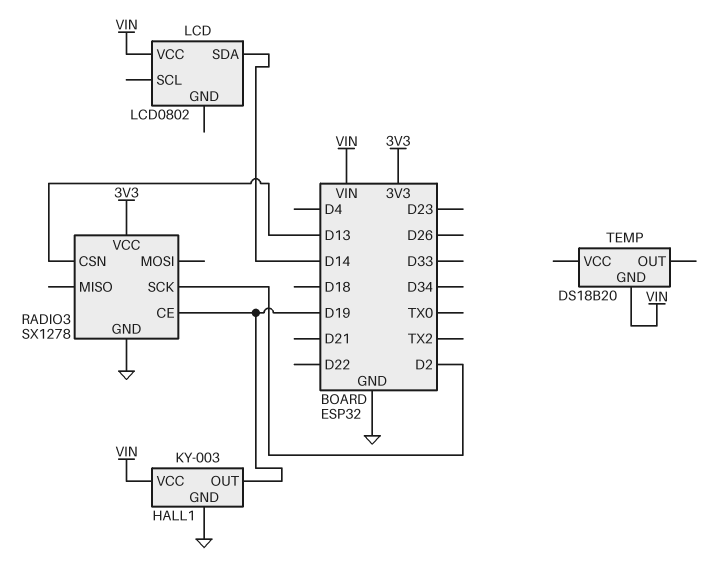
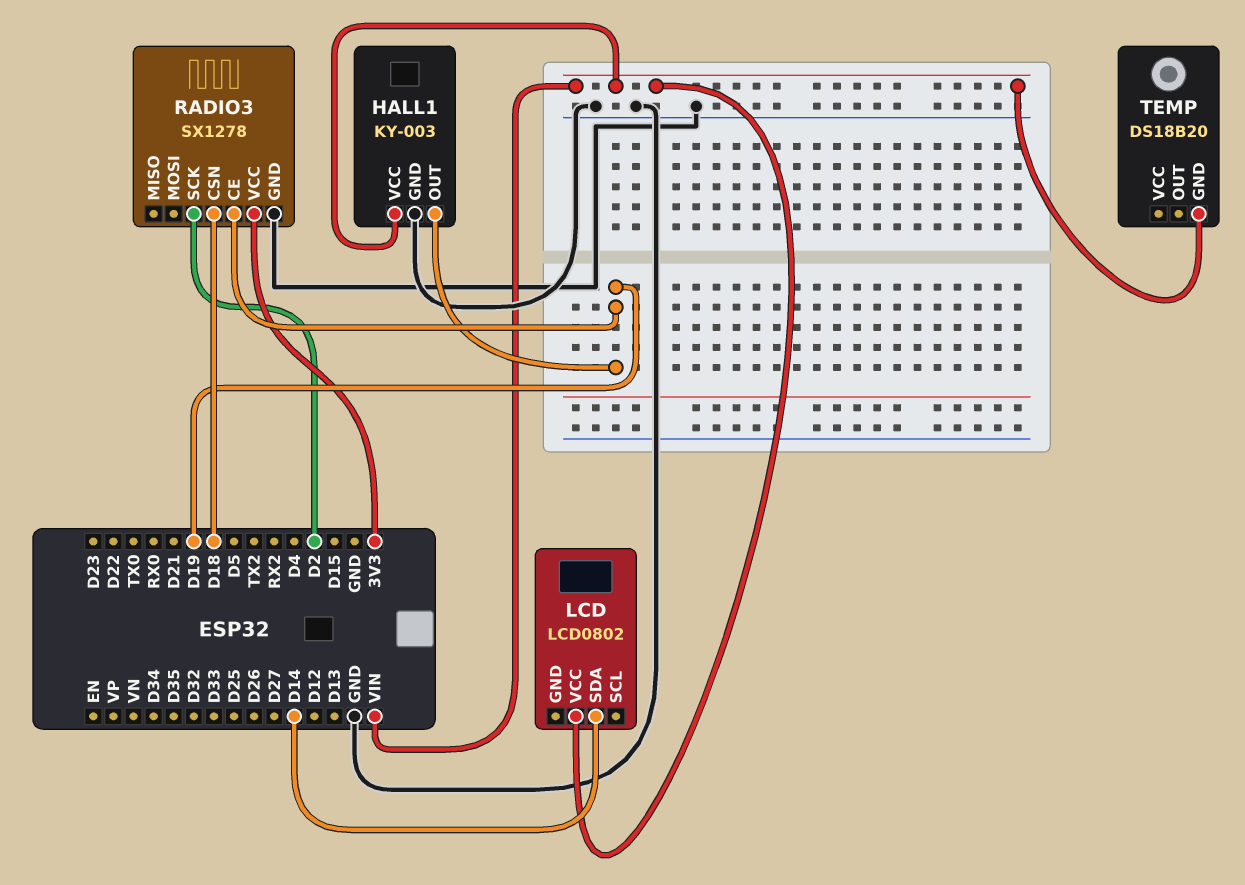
RADIO3 pin CSN: D13 -> D18

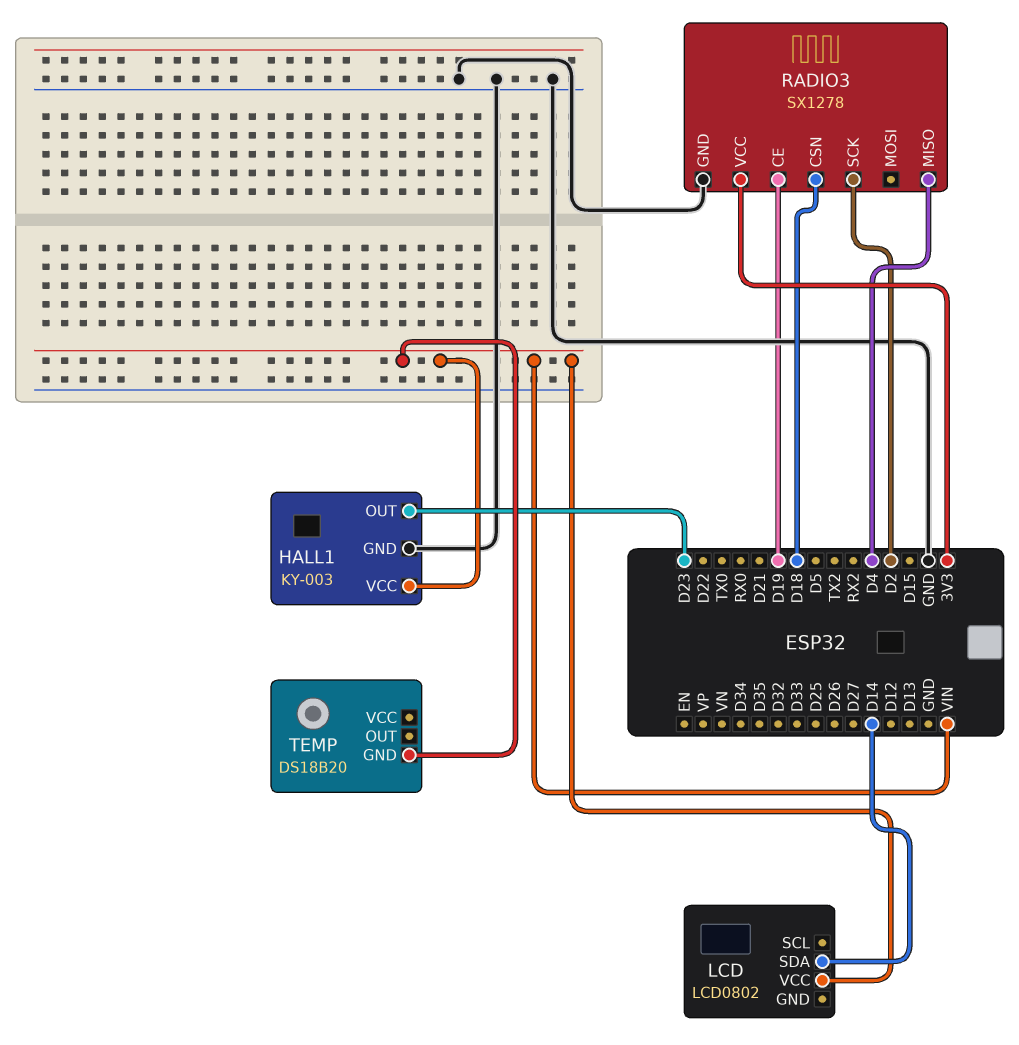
HALL1 pin OUT: D19 -> D23
RADIO3 pin MISO: none -> D4

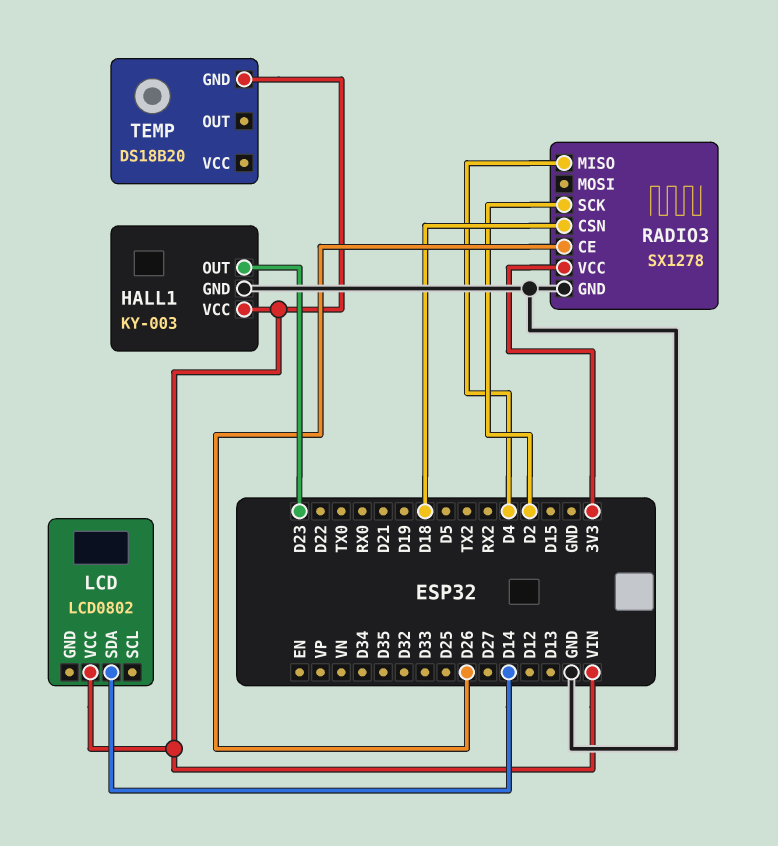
RADIO3 pin CE: D19 -> D26

